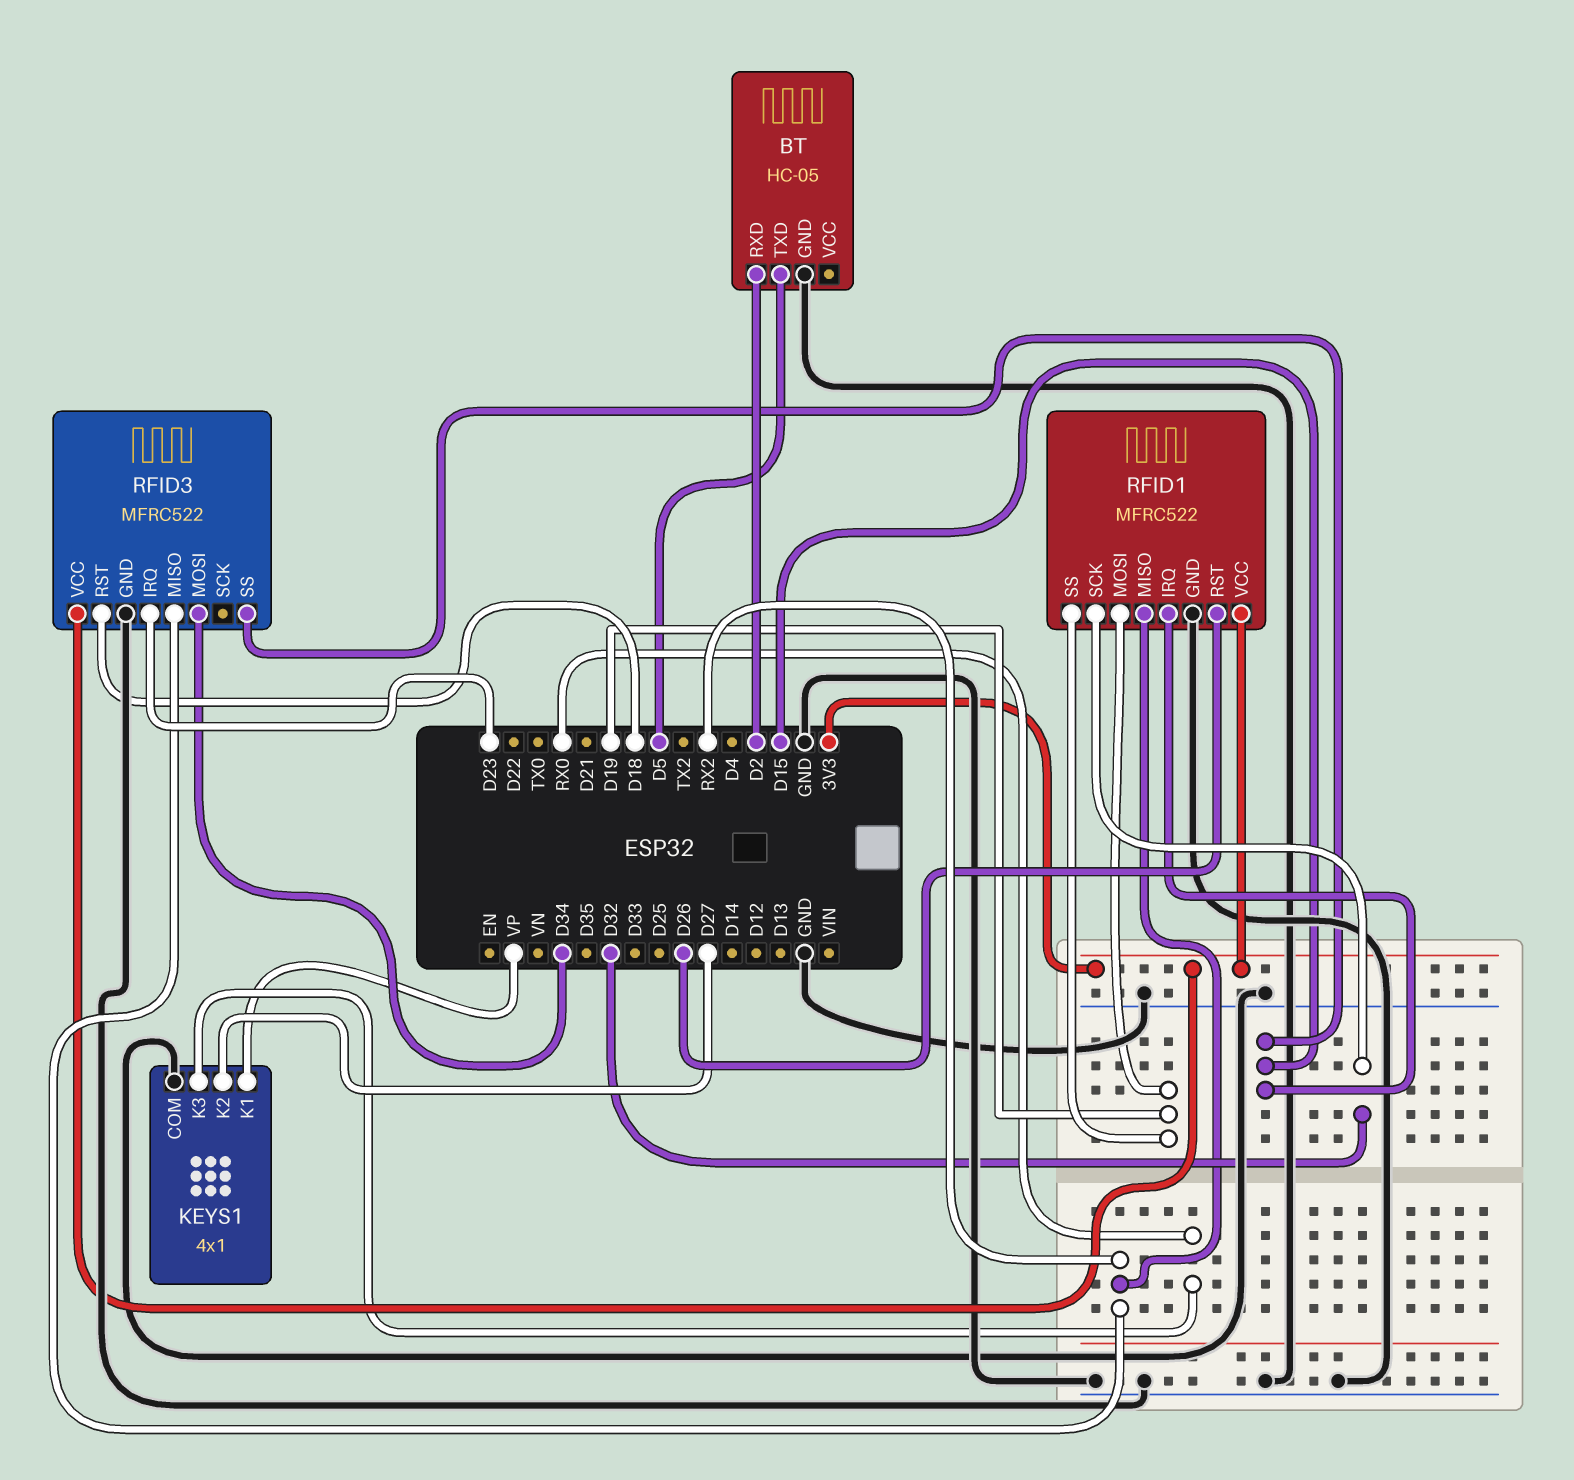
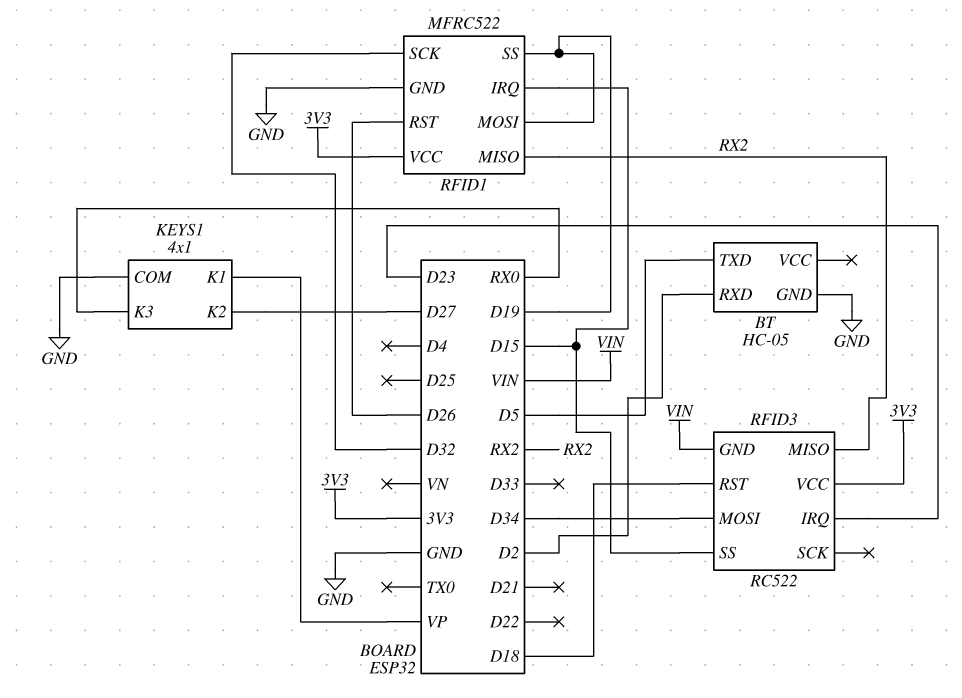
RFID3: MFRC522 -> RC522
RFID3 pin GND: GND -> VIN

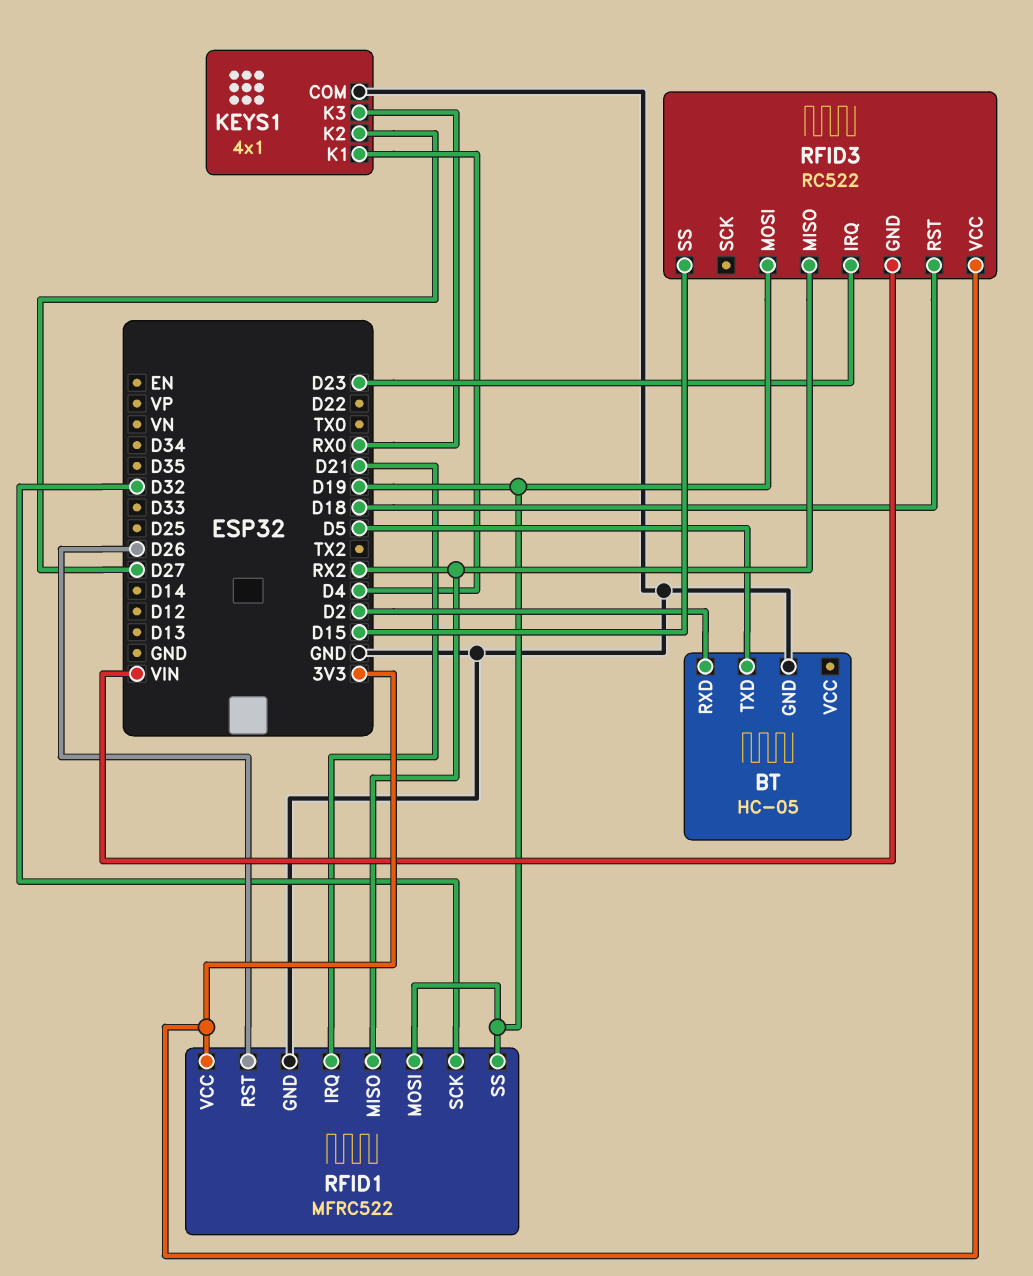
KEYS1 pin K1: VP -> D4
RFID1 pin IRQ: D15 -> D21
RFID3 pin MOSI: D34 -> D19

